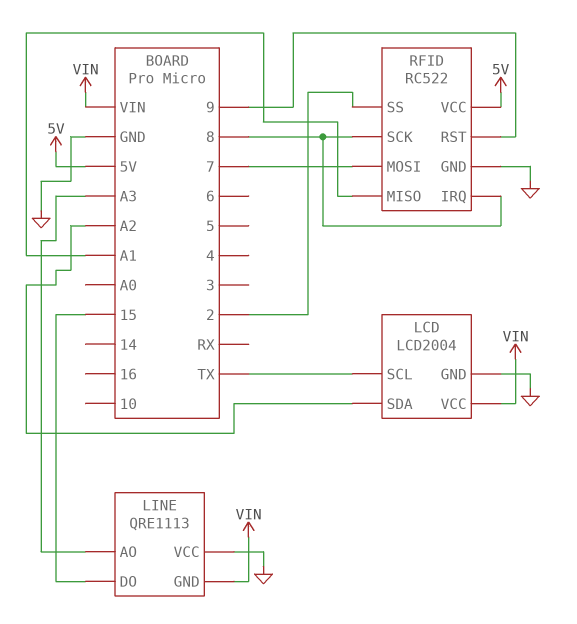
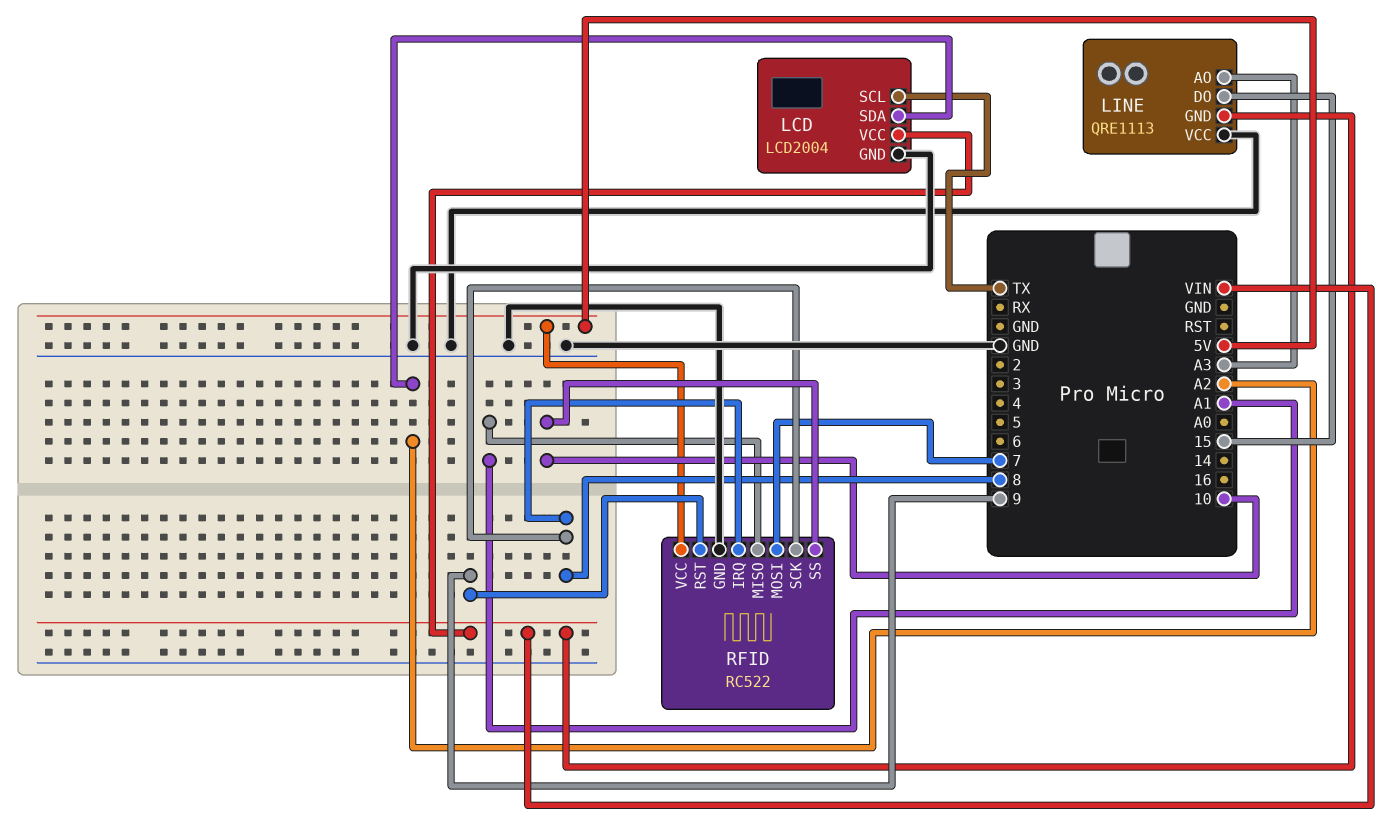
RFID pin SS: 2 -> 10

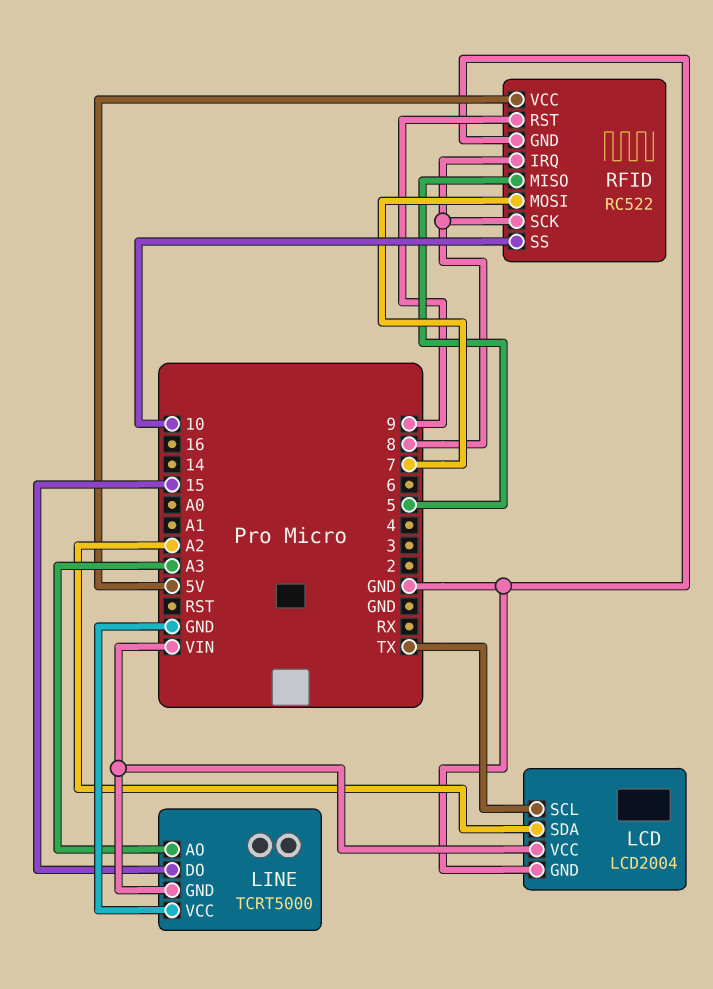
LINE: QRE1113 -> TCRT5000
RFID pin MISO: A1 -> 5

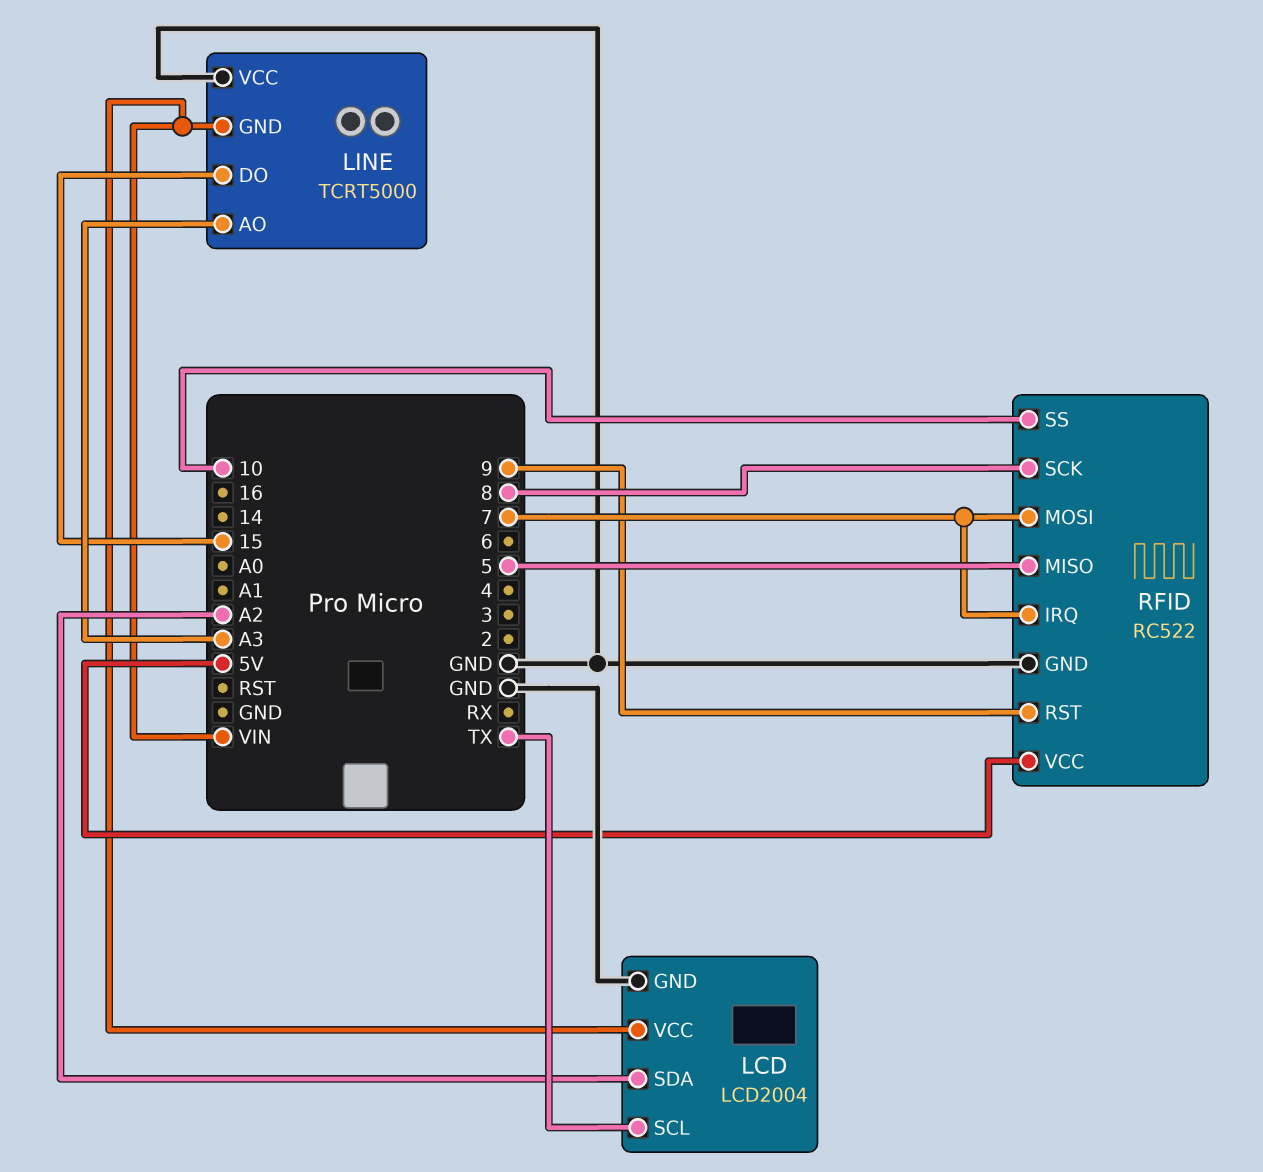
RFID pin IRQ: 8 -> 7

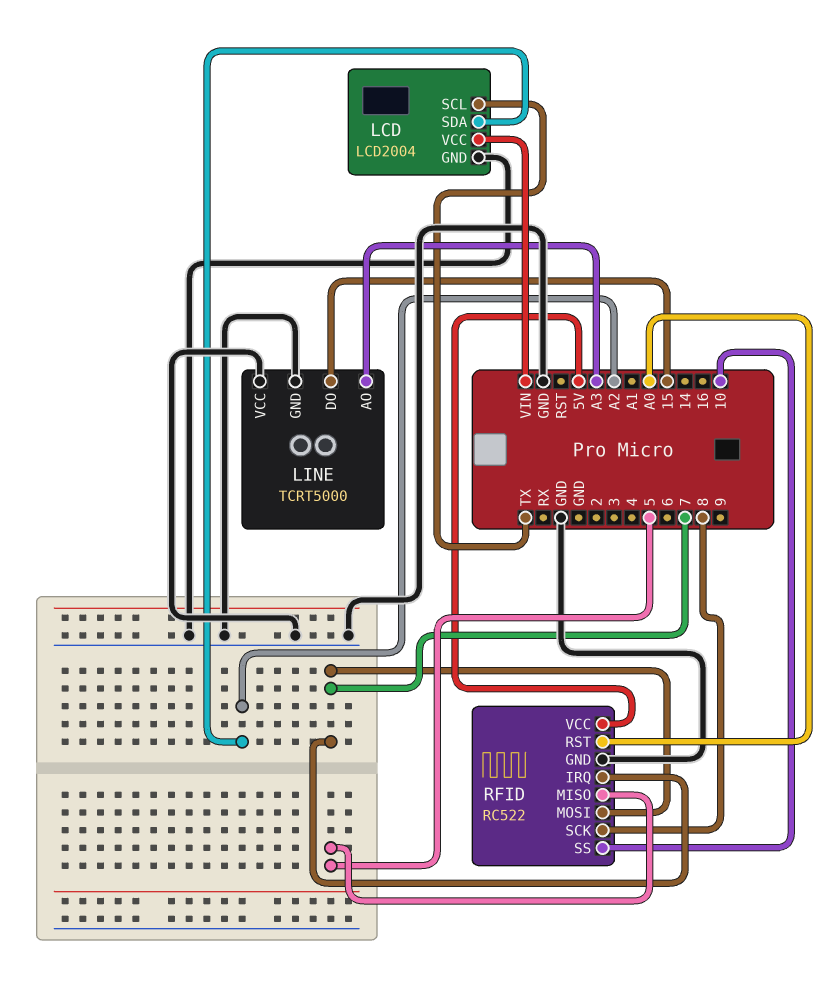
LINE pin GND: VIN -> GND
RFID pin RST: 9 -> A0

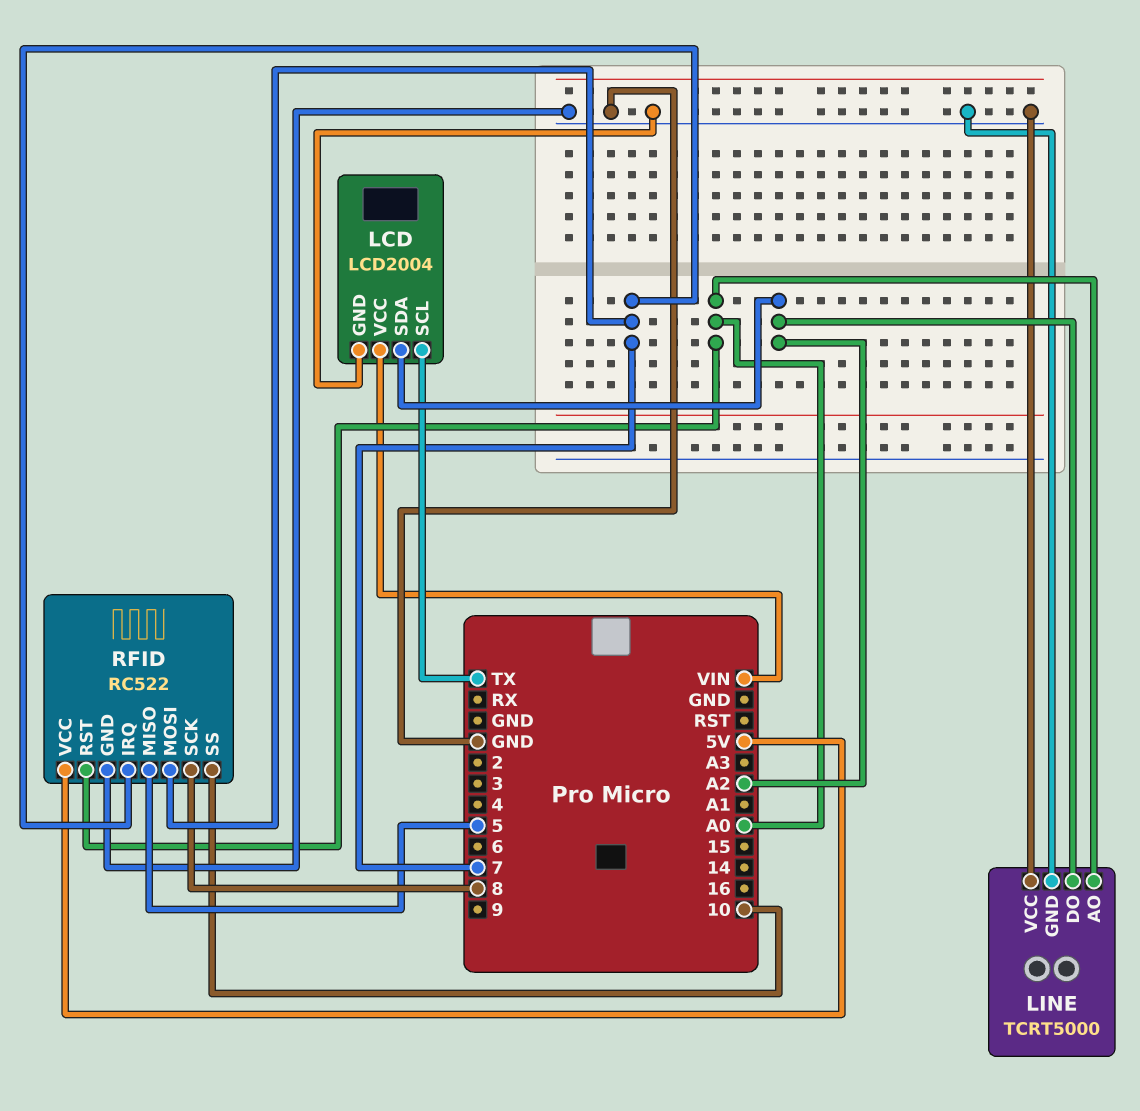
LINE pin AO: A3 -> A0
LINE pin DO: 15 -> A2

